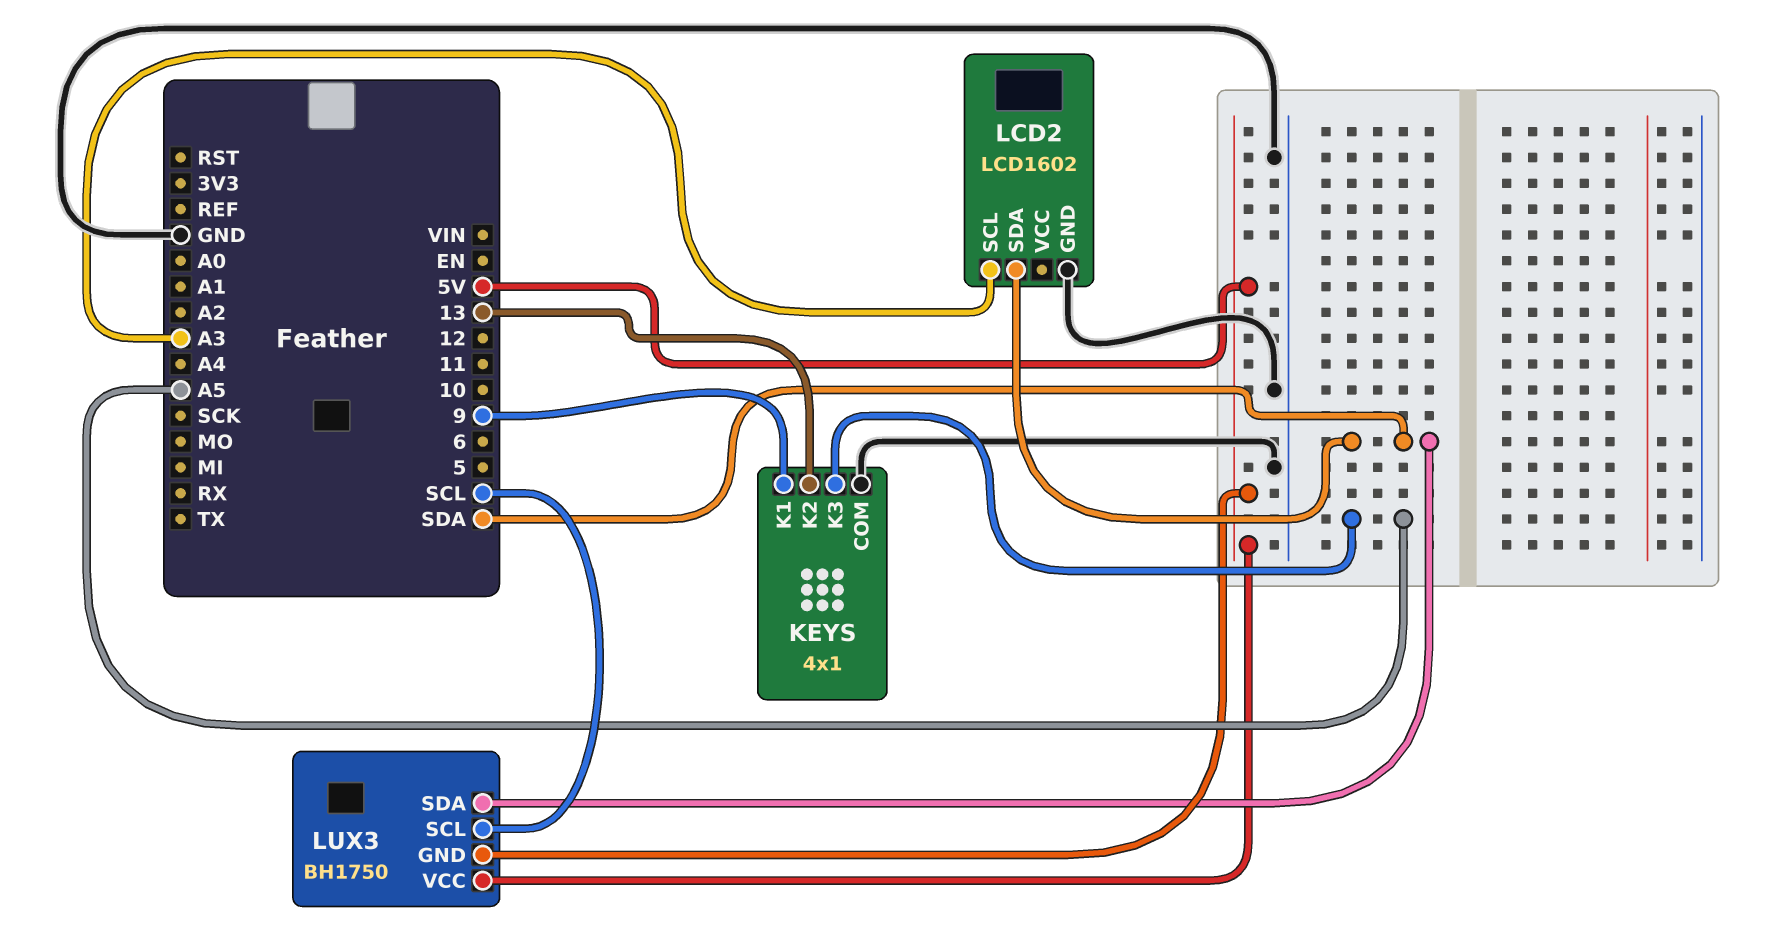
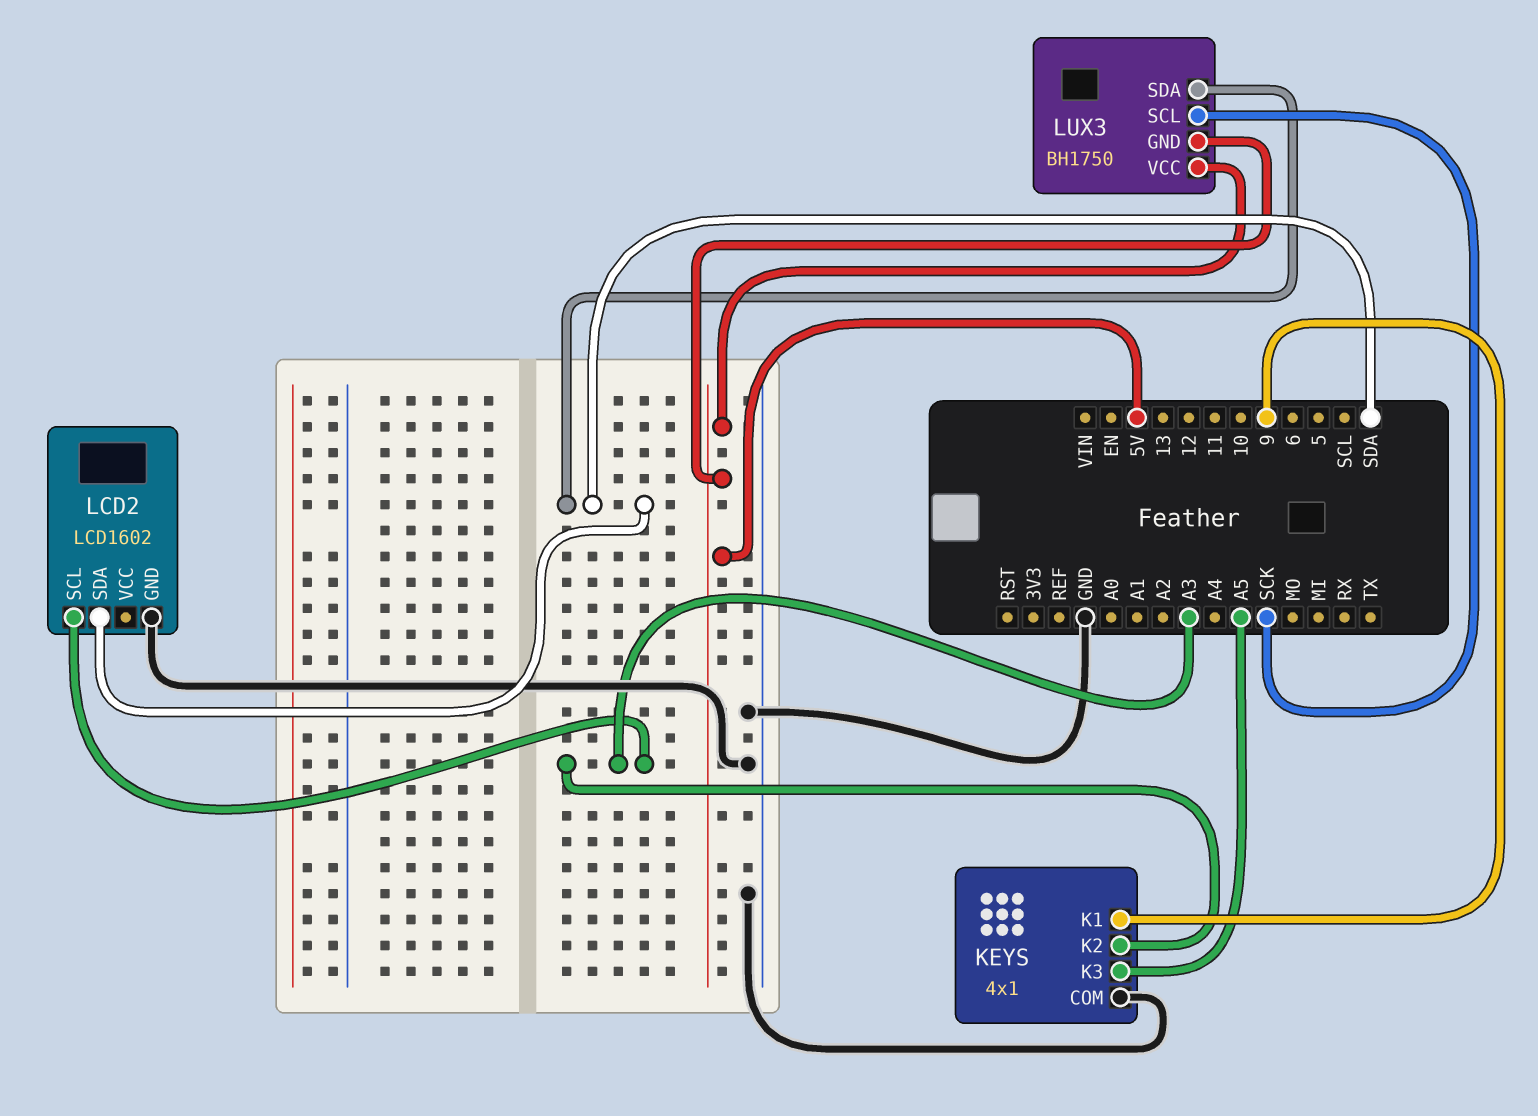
KEYS pin K2: 13 -> A3
LUX3 pin SCL: SCL -> SCK

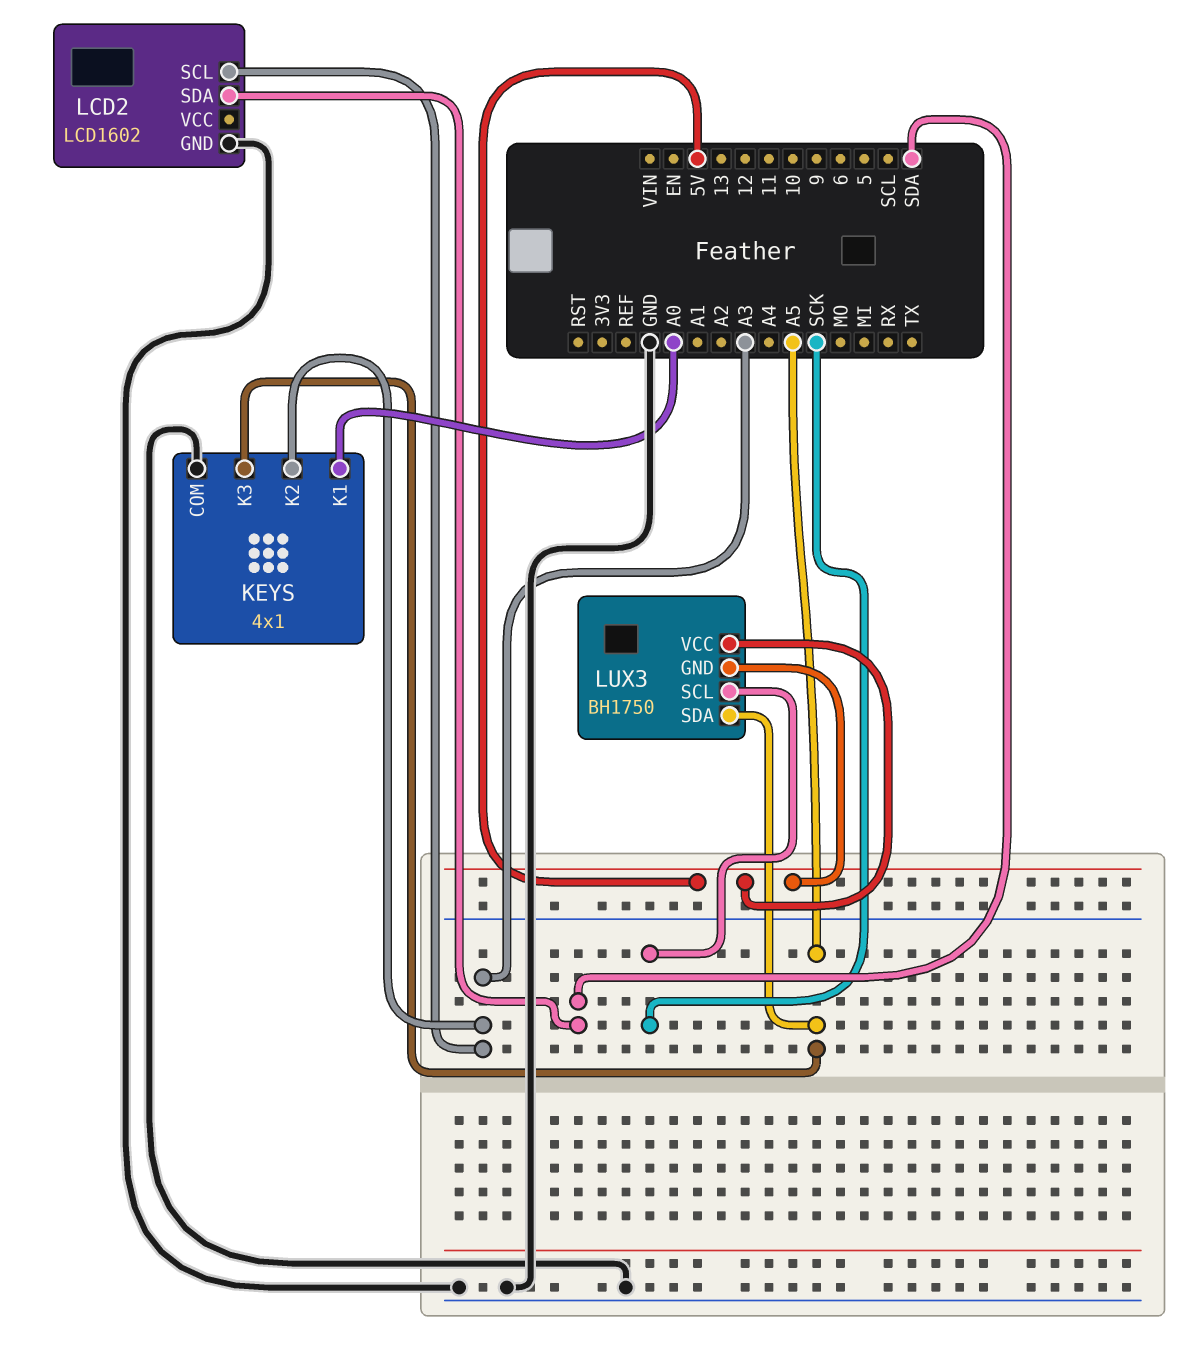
KEYS pin K1: 9 -> A0
LUX3 pin SDA: SDA -> A5

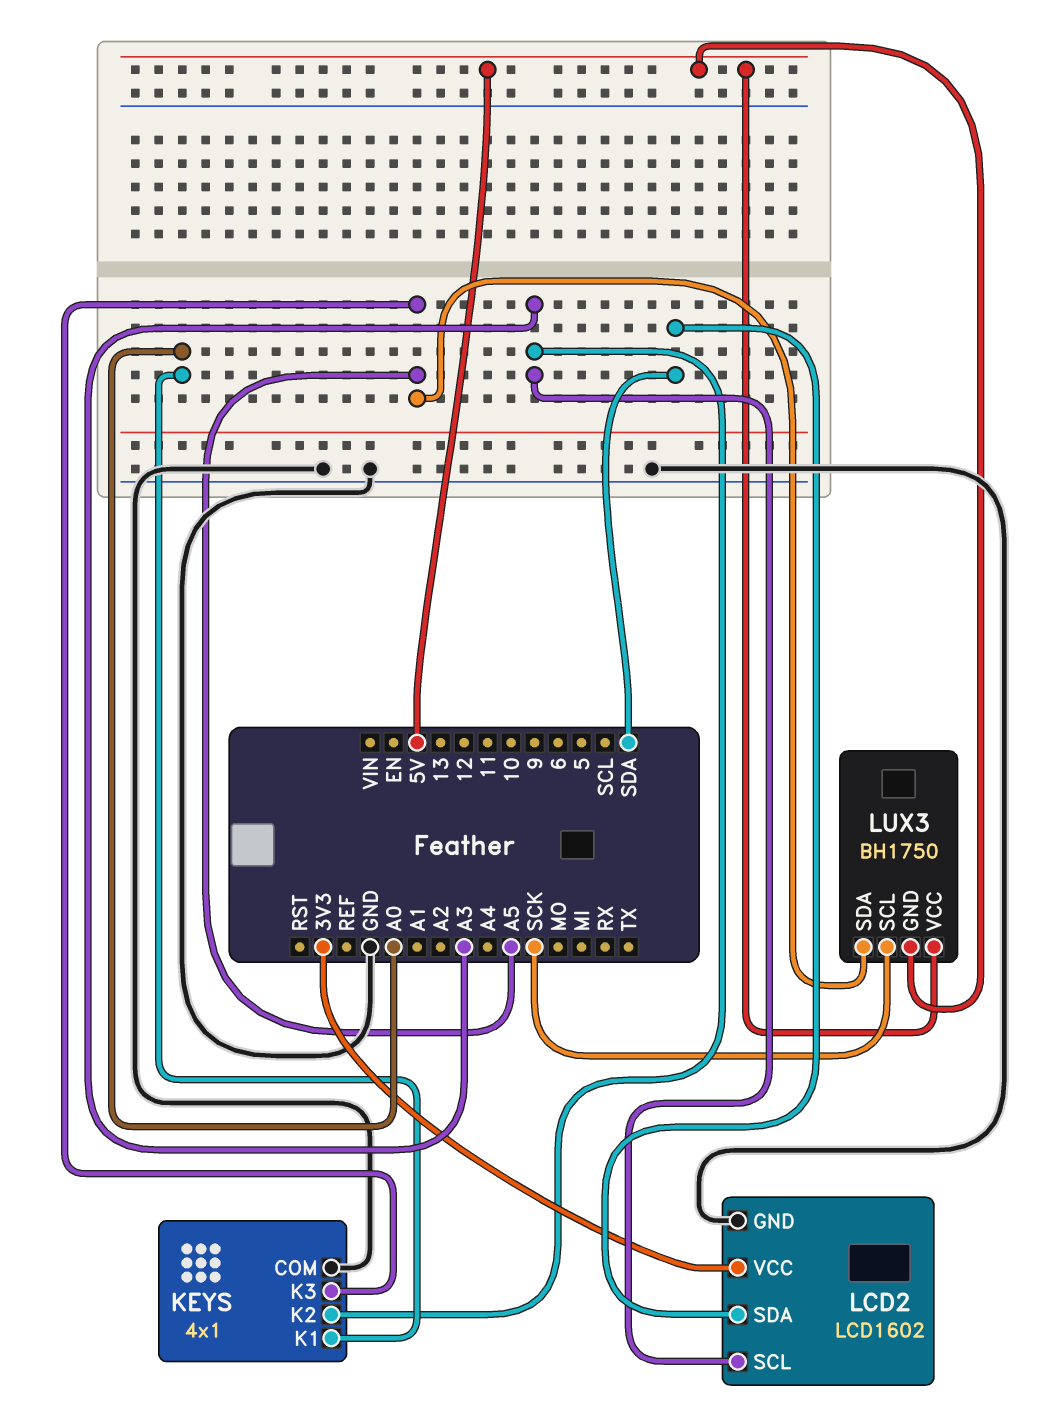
LCD2 pin VCC: none -> 3V3

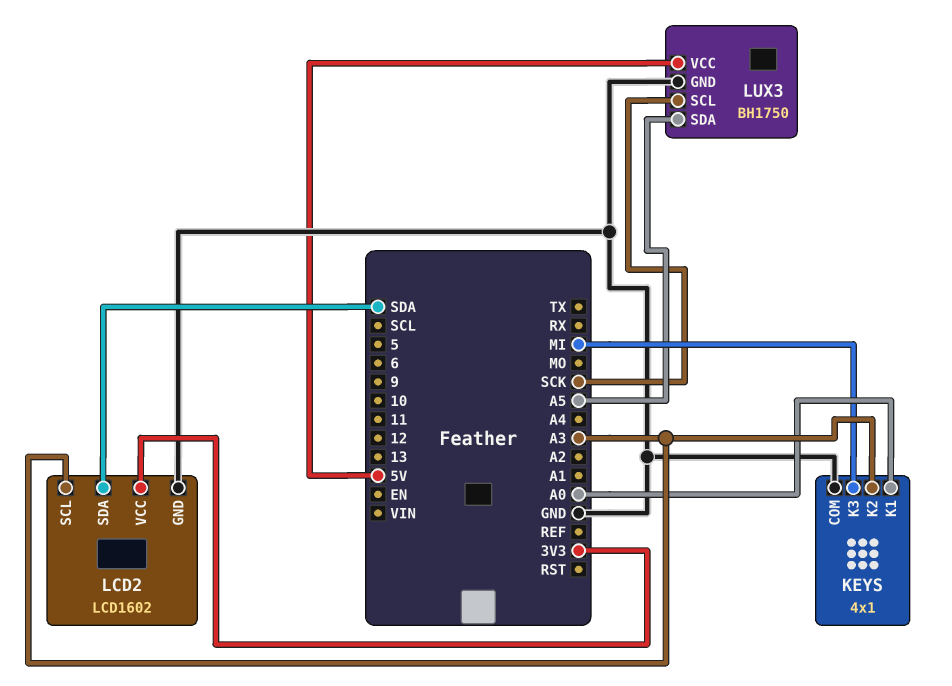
KEYS pin K3: A5 -> MI
LUX3 pin GND: 5V -> GND

